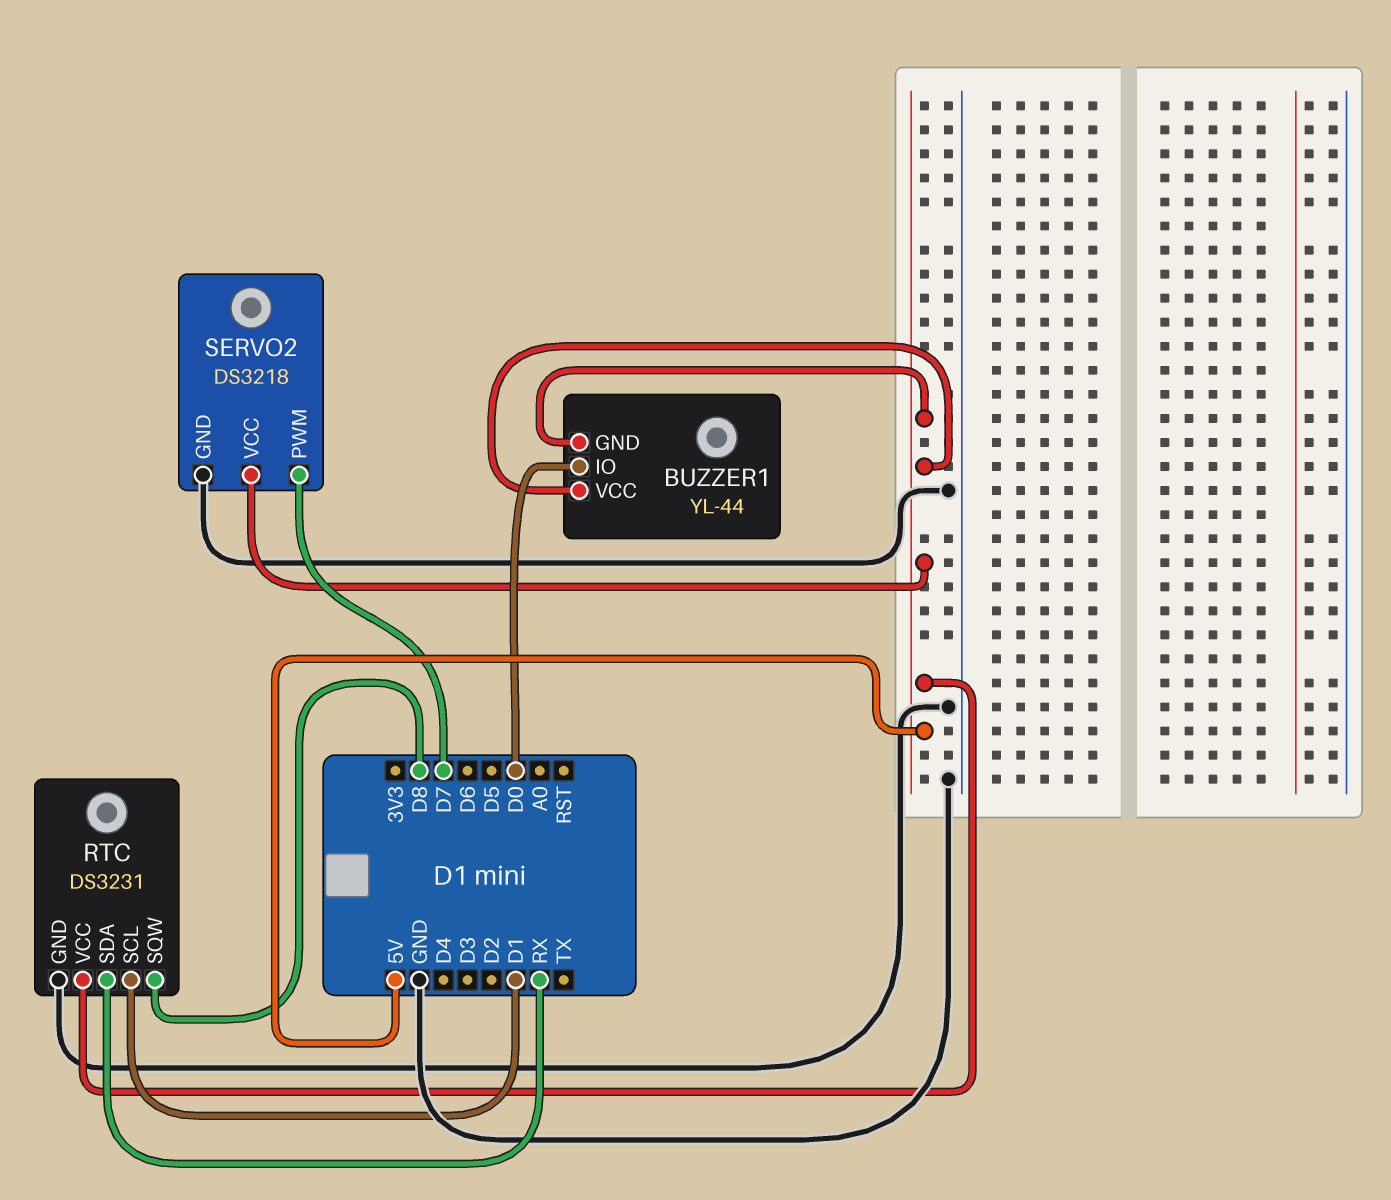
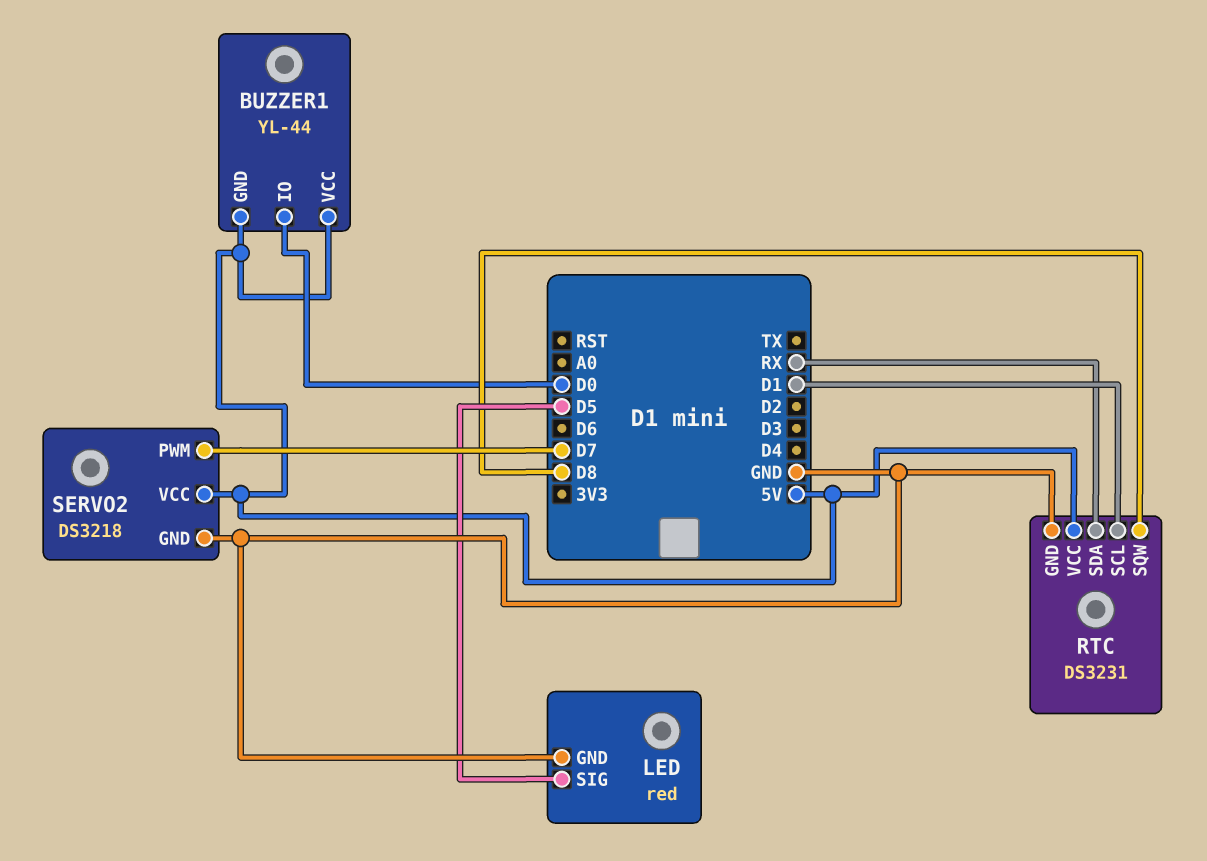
LED: none -> red
LED pin GND: none -> GND
LED pin SIG: none -> D5

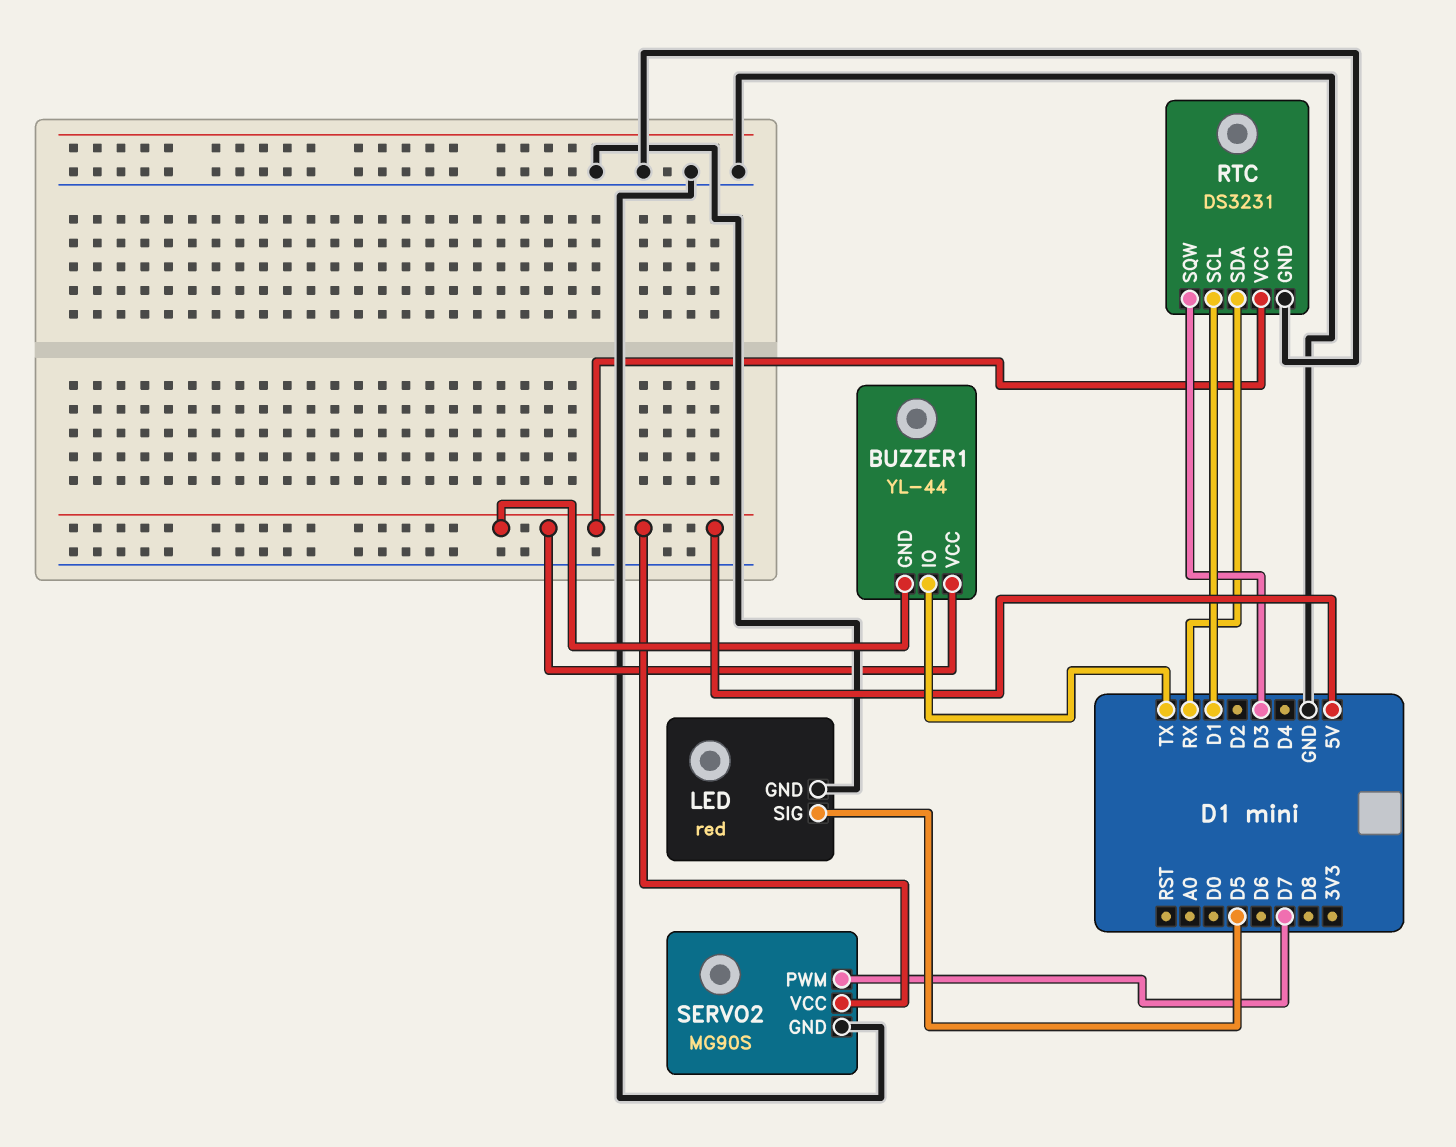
BUZZER1 pin IO: D0 -> TX
RTC pin SQW: D8 -> D3
SERVO2: DS3218 -> MG90S

